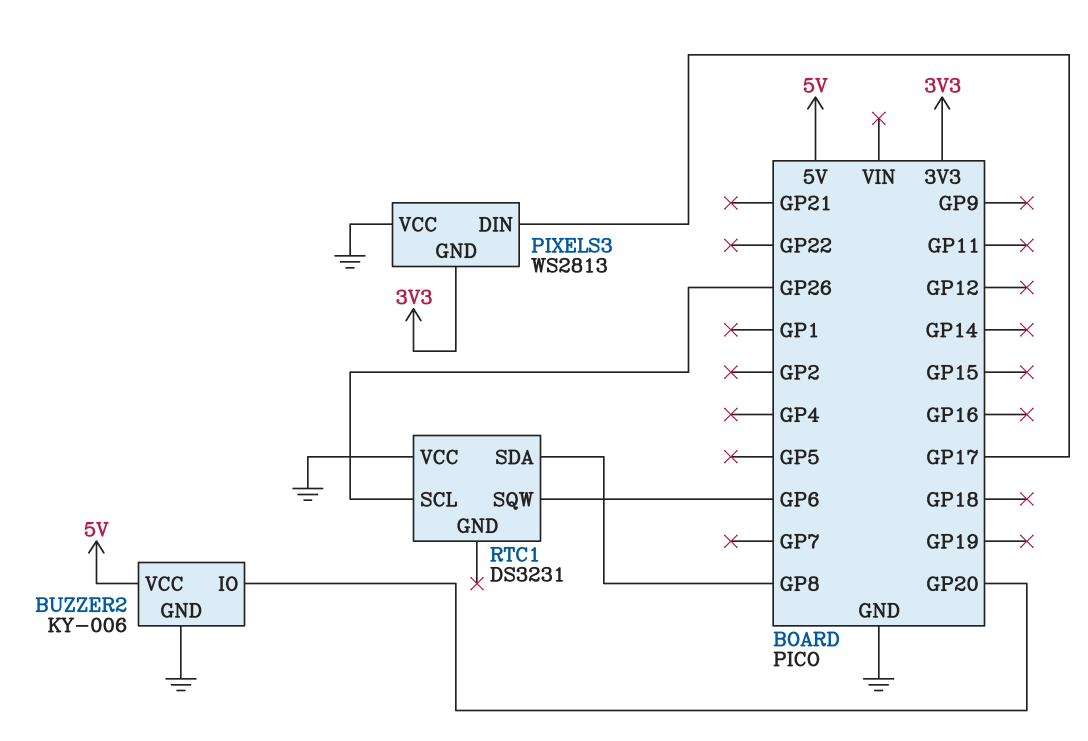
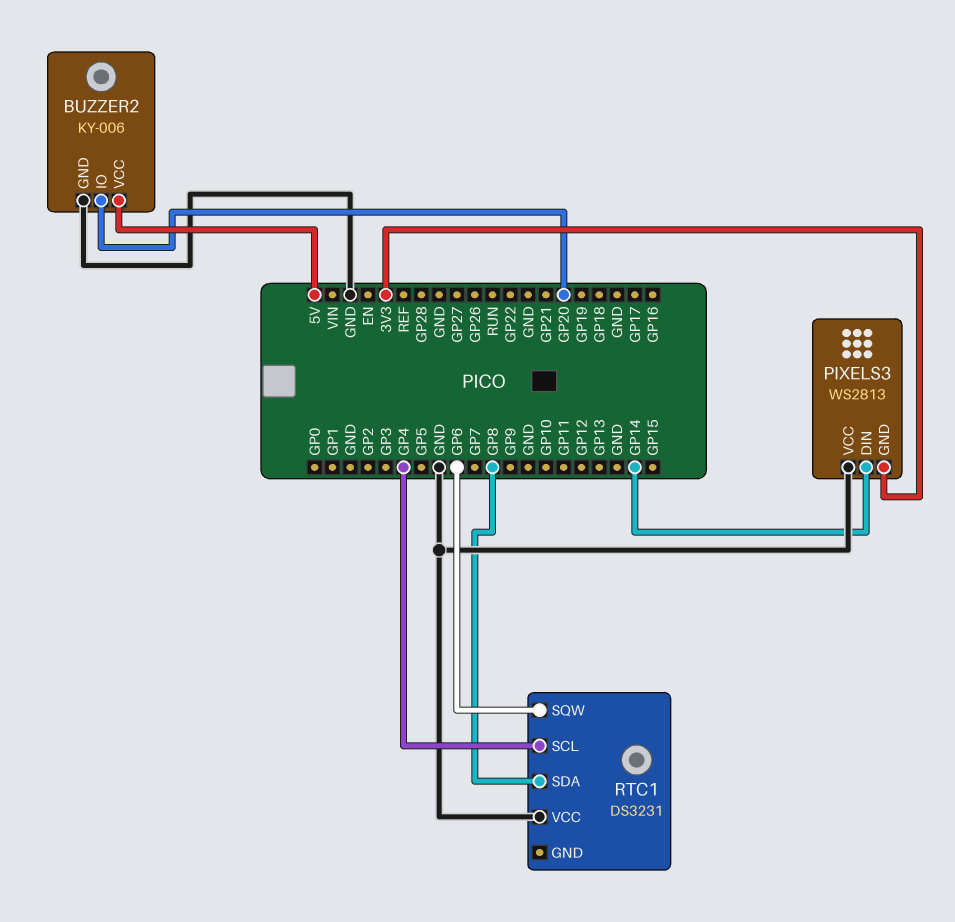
PIXELS3 pin DIN: GP17 -> GP14
RTC1 pin SCL: GP26 -> GP4

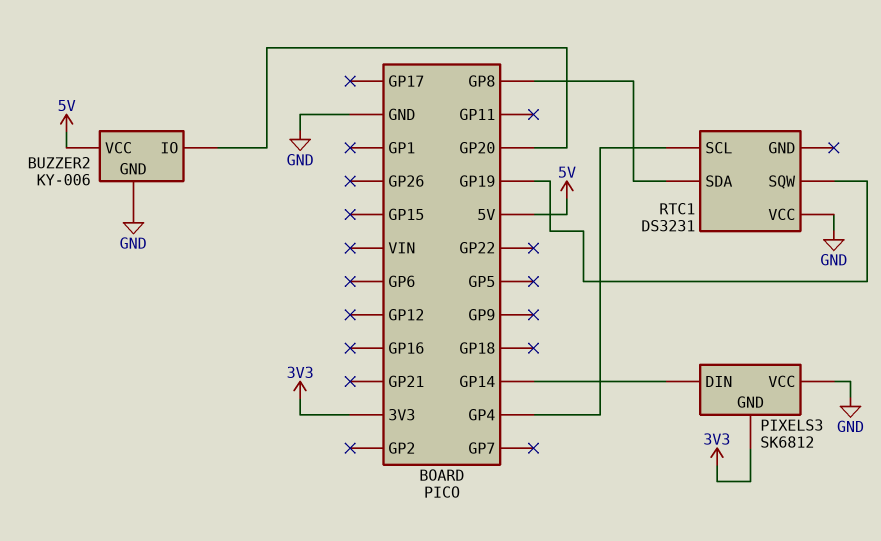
PIXELS3: WS2813 -> SK6812
RTC1 pin SQW: GP6 -> GP19

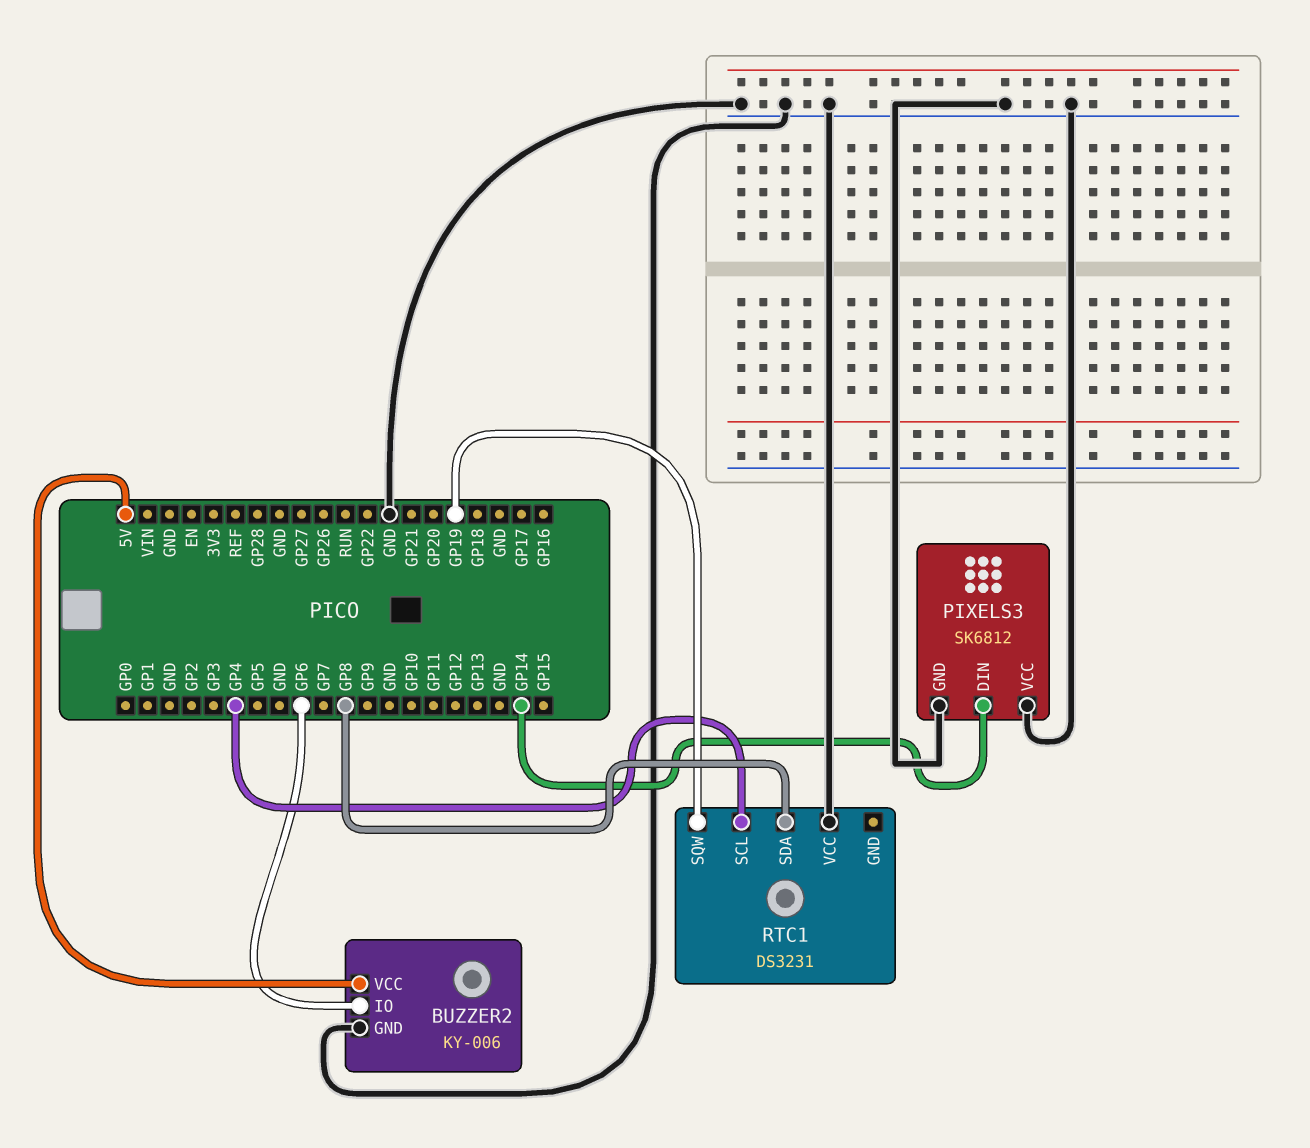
BUZZER2 pin IO: GP20 -> GP6
PIXELS3 pin GND: 3V3 -> GND

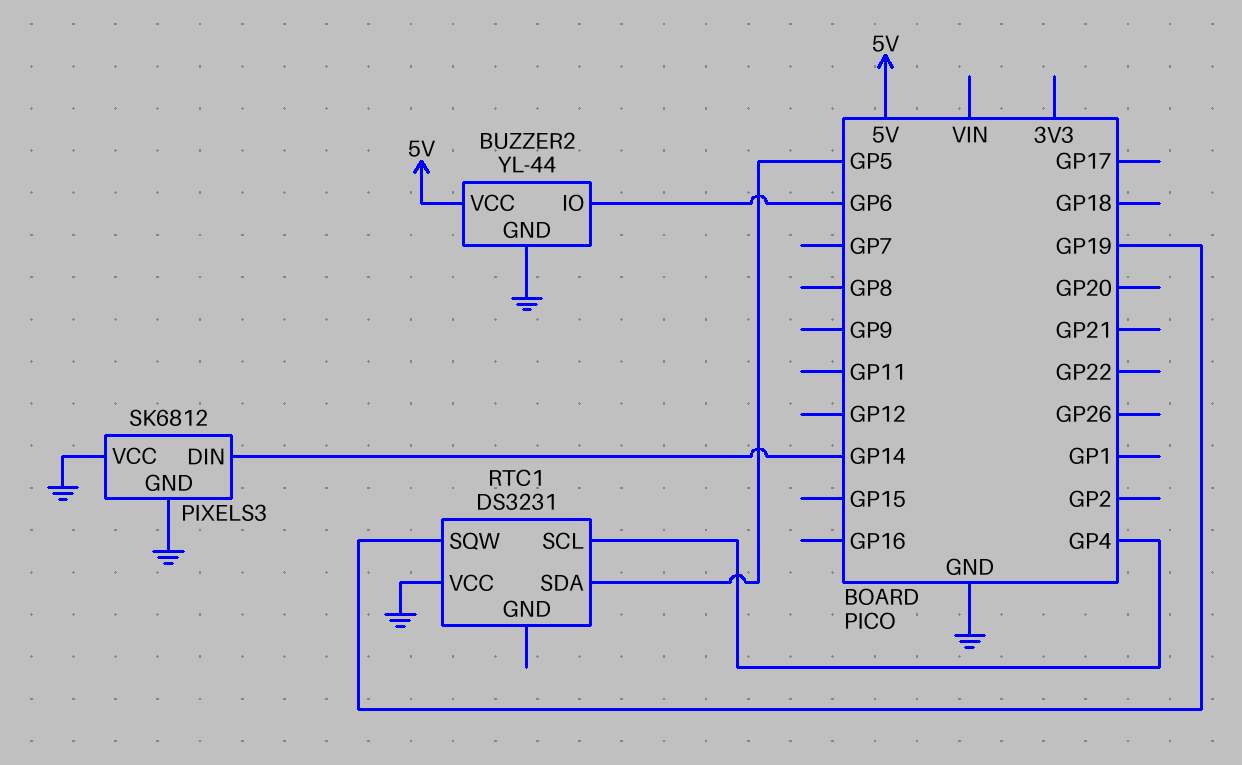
BUZZER2: KY-006 -> YL-44
RTC1 pin SDA: GP8 -> GP5

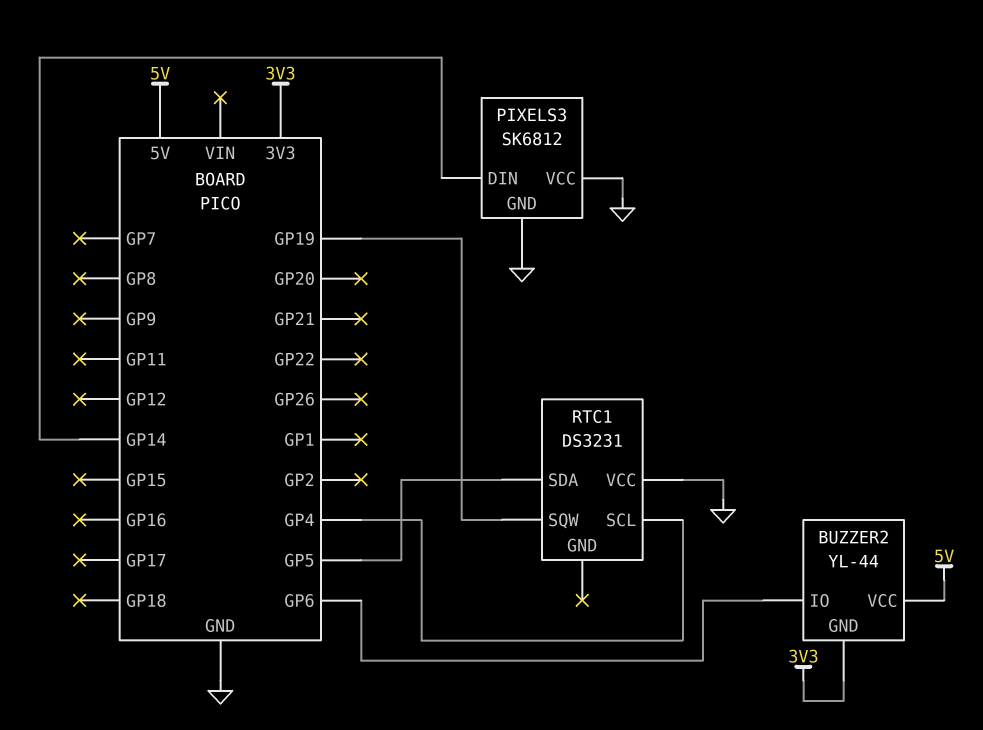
BUZZER2 pin GND: GND -> 3V3

